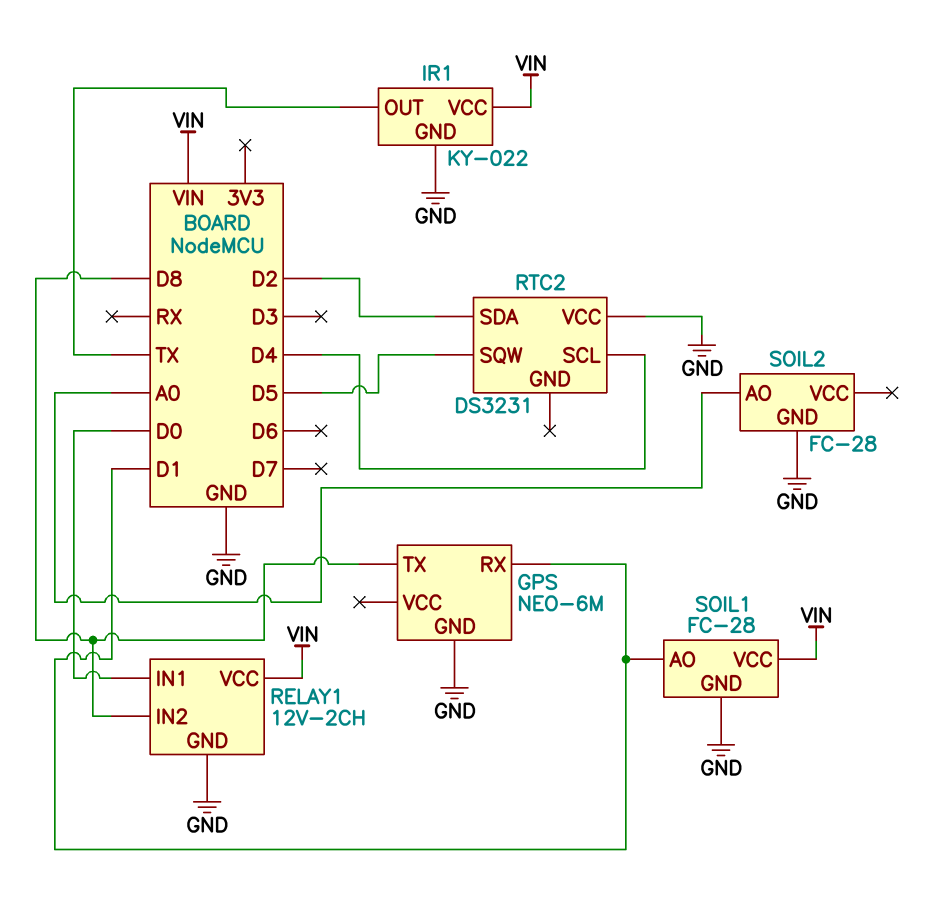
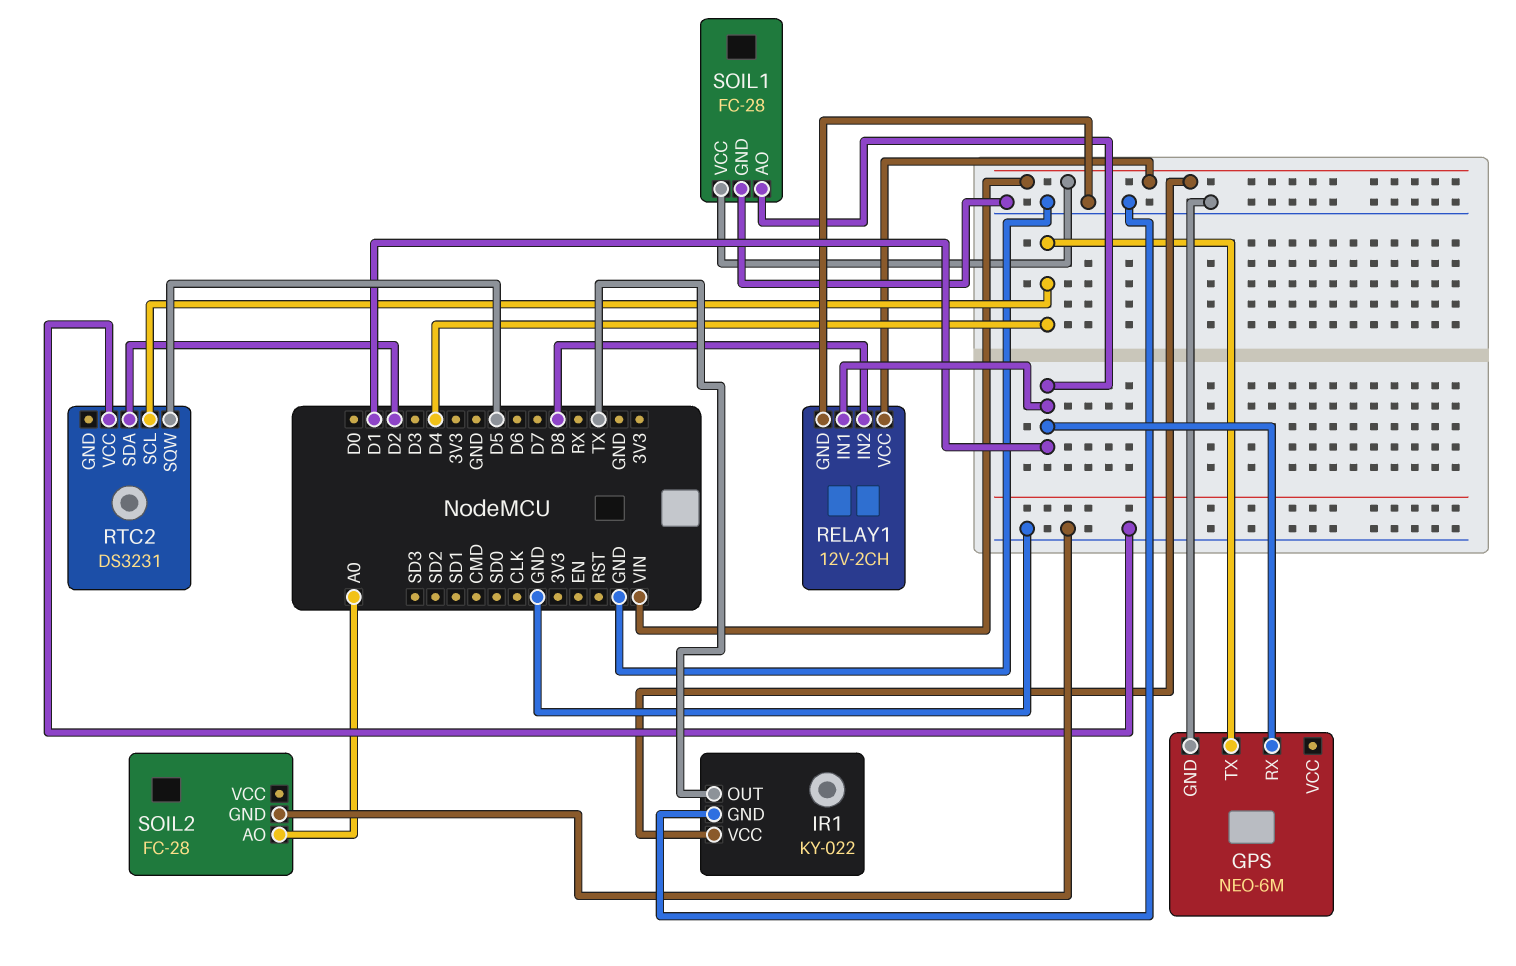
GPS pin TX: D8 -> D4
RELAY1 pin IN1: D0 -> D1

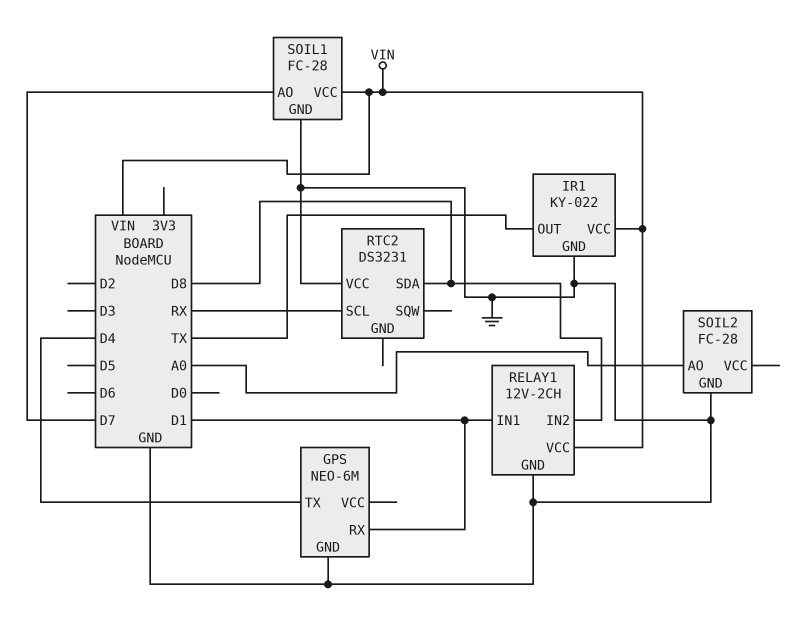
RTC2 pin SCL: D4 -> RX
RTC2 pin SDA: D2 -> D8
RTC2 pin SQW: D5 -> none
SOIL1 pin AO: D1 -> D7

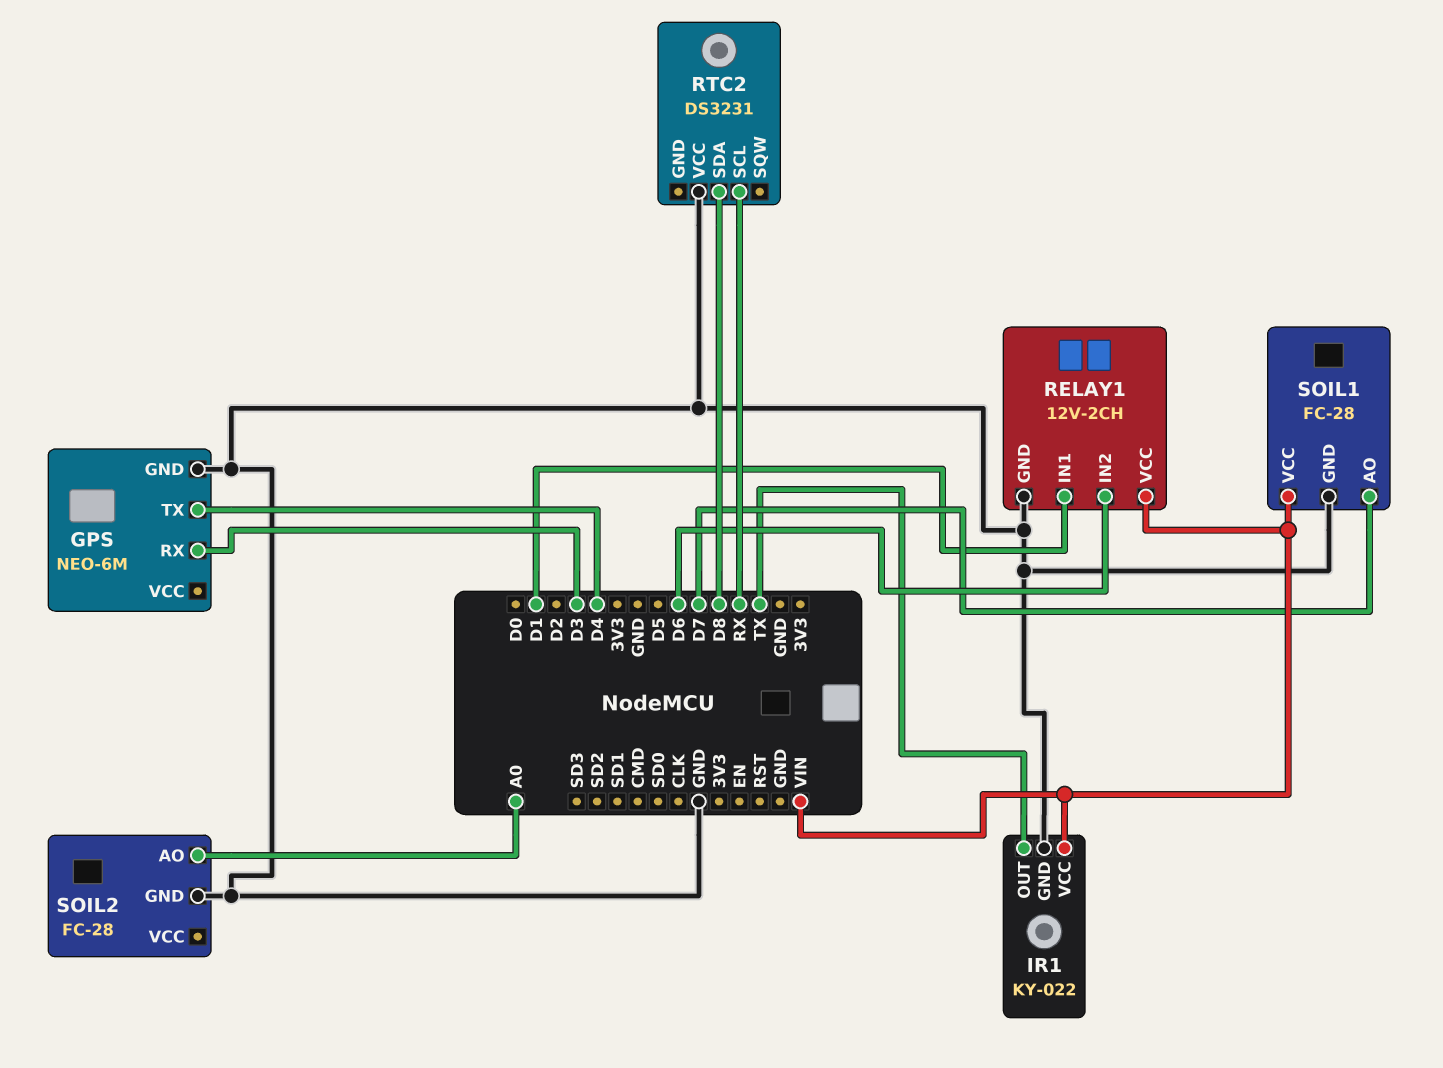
GPS pin RX: D1 -> D3
RELAY1 pin IN2: D8 -> D6

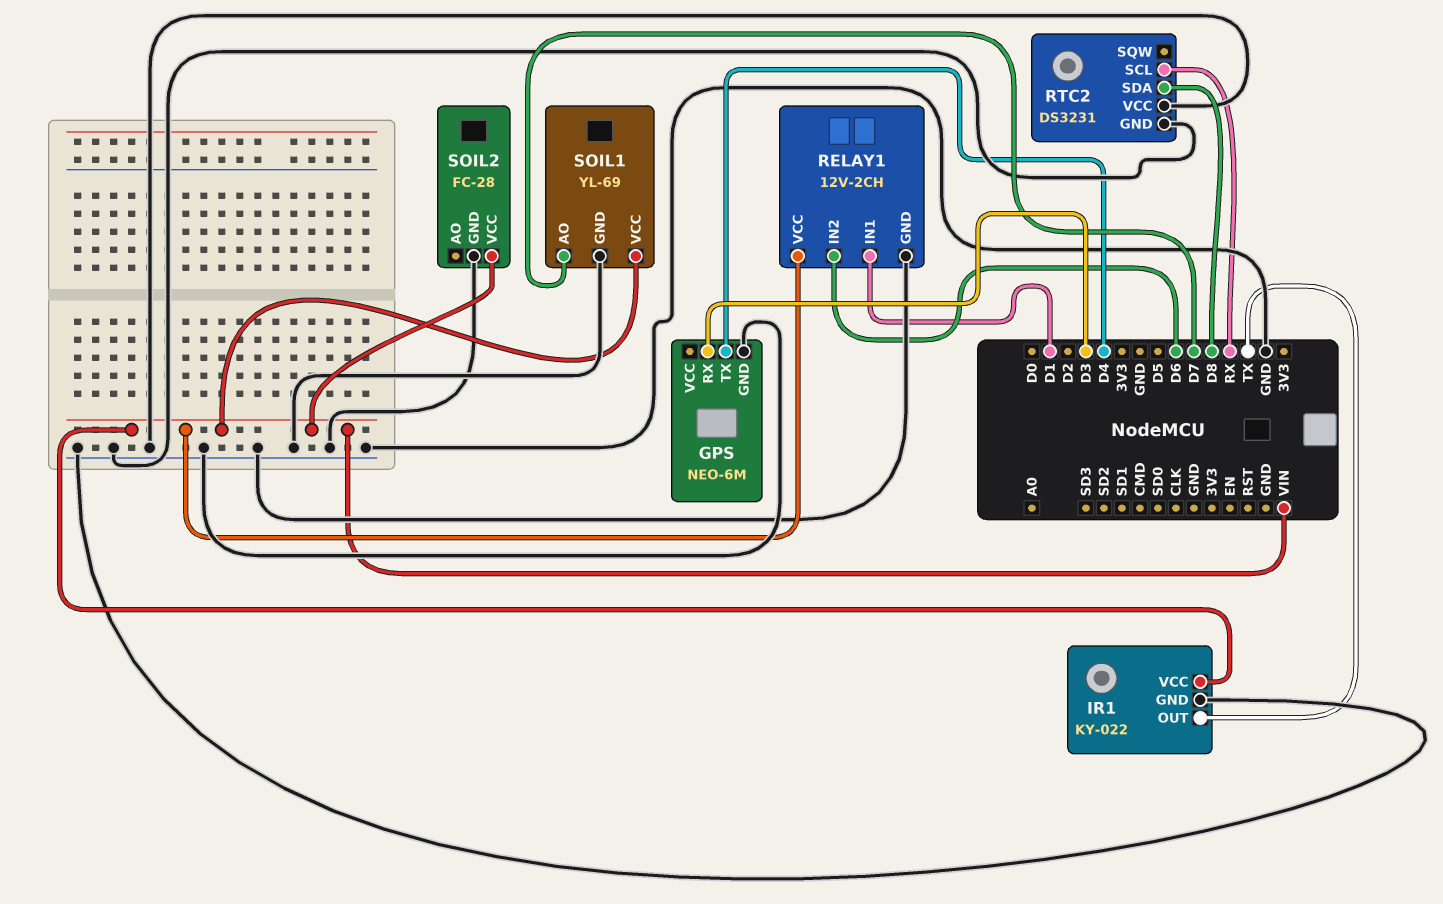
RTC2 pin GND: none -> GND
SOIL1: FC-28 -> YL-69
SOIL2 pin AO: A0 -> none
SOIL2 pin VCC: none -> VIN

